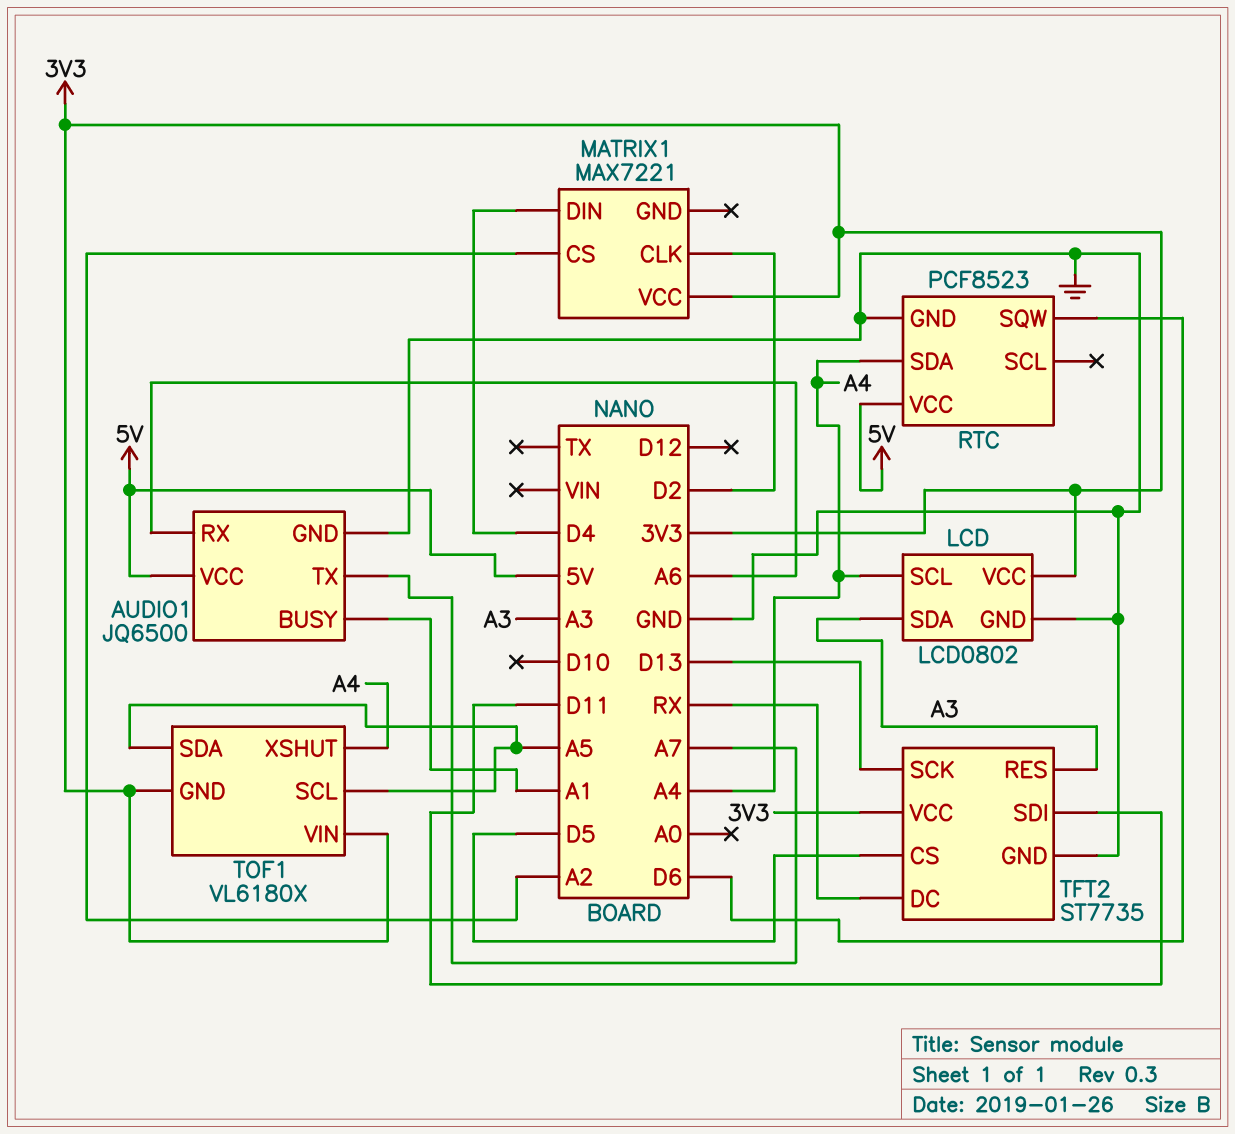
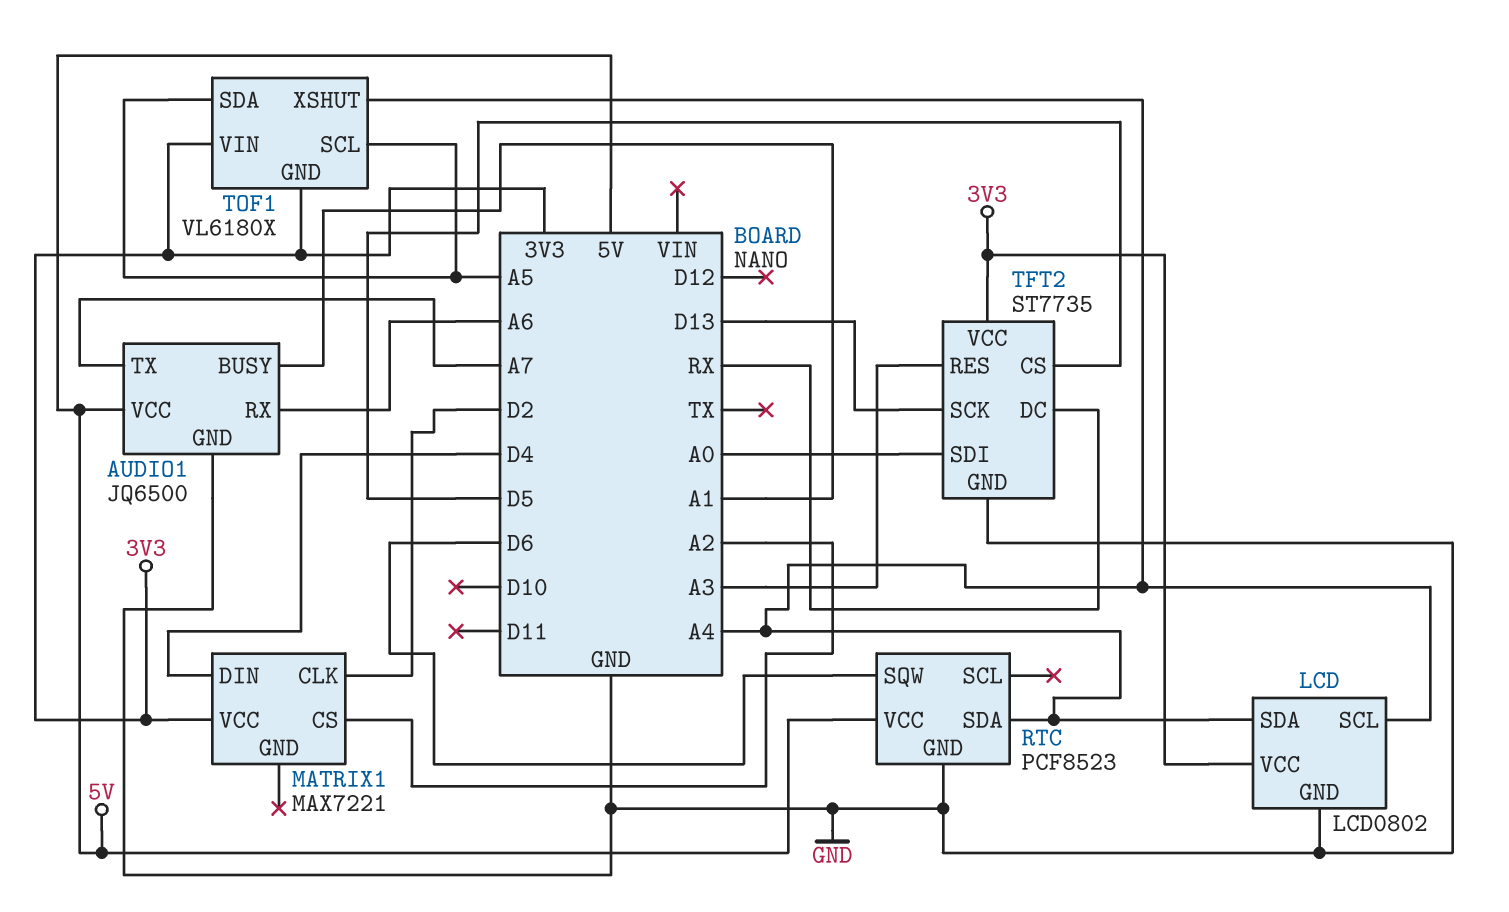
LCD pin SDA: A3 -> A4
TFT2 pin SDI: D11 -> A0

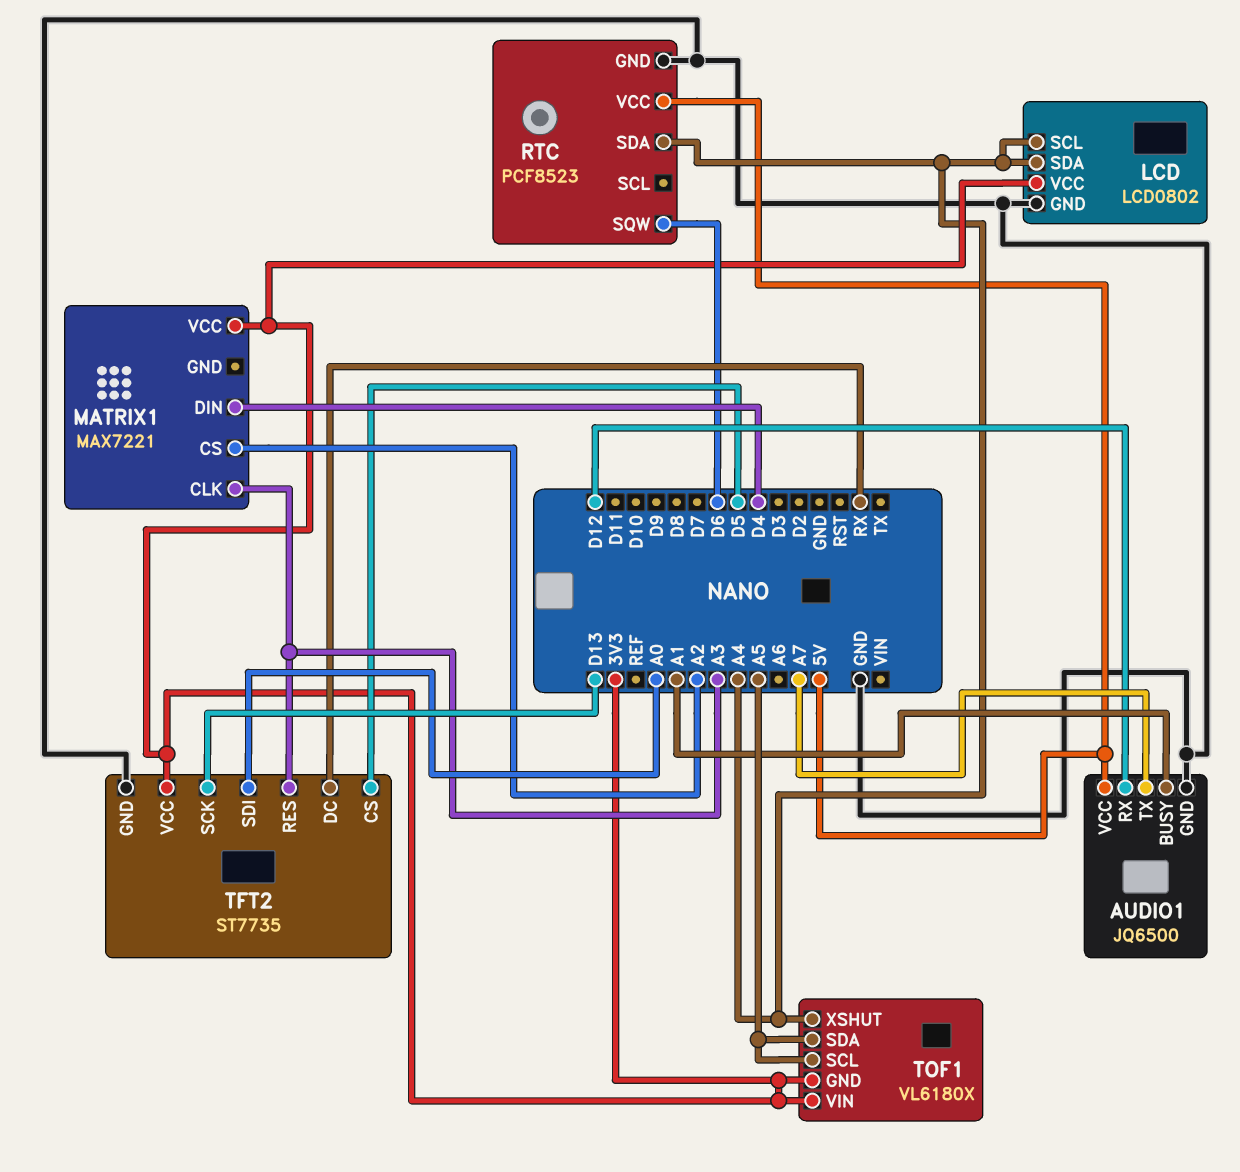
AUDIO1 pin RX: A6 -> D12
MATRIX1 pin CLK: D2 -> A3

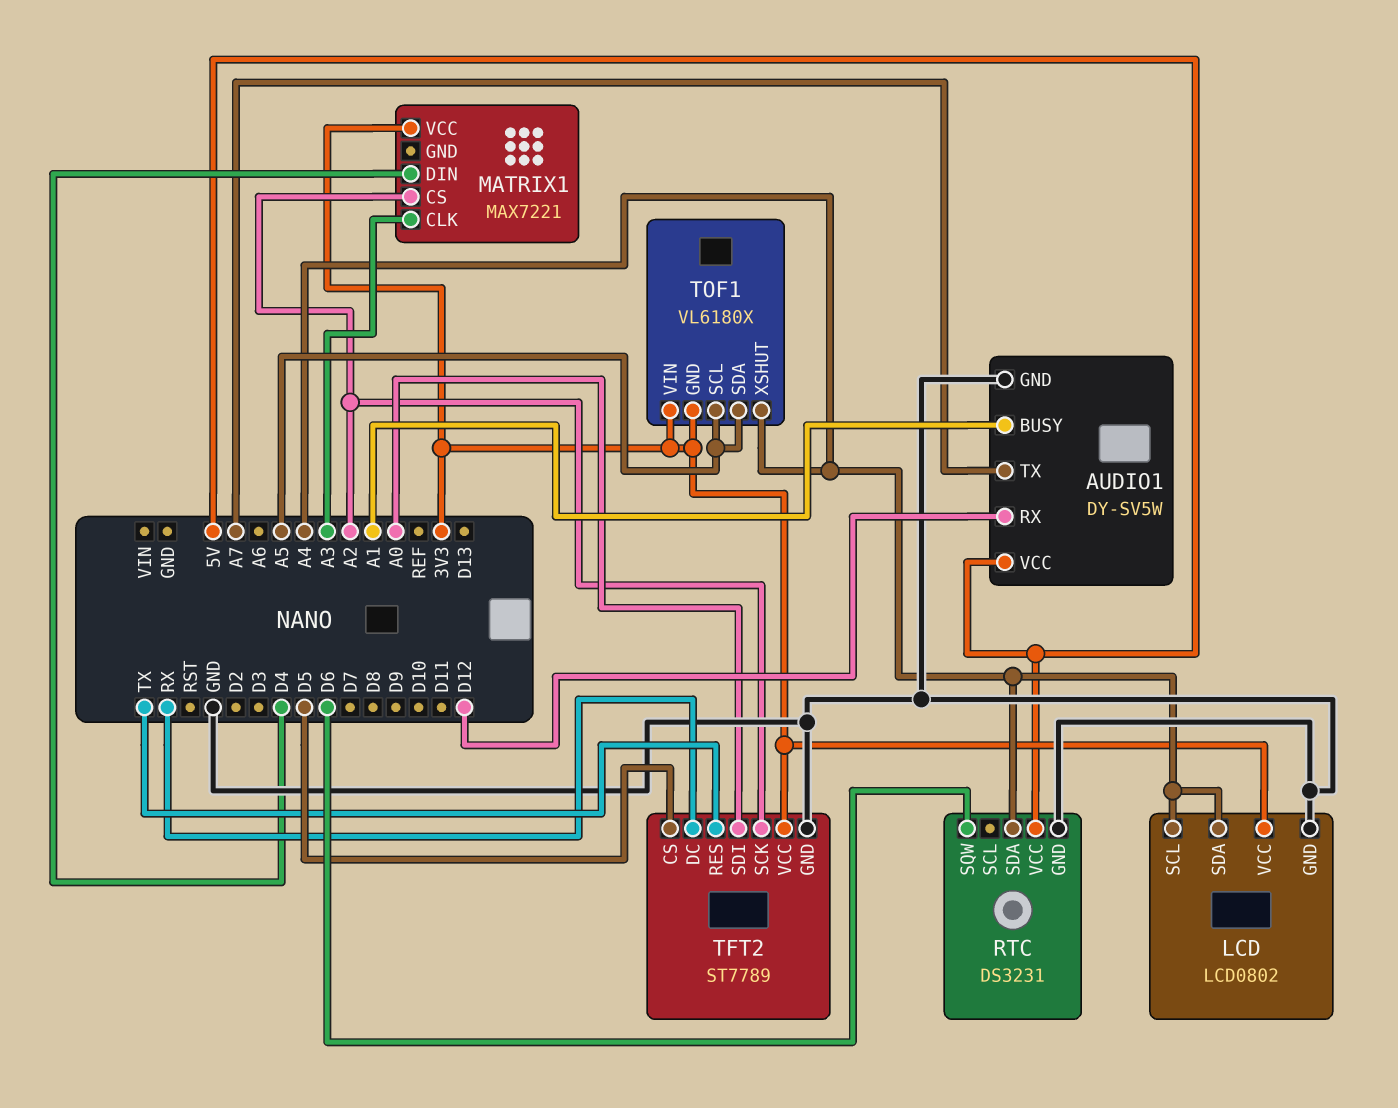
AUDIO1: JQ6500 -> DY-SV5W
RTC: PCF8523 -> DS3231
TFT2: ST7735 -> ST7789
TFT2 pin RES: A3 -> TX
TFT2 pin SCK: D13 -> A2

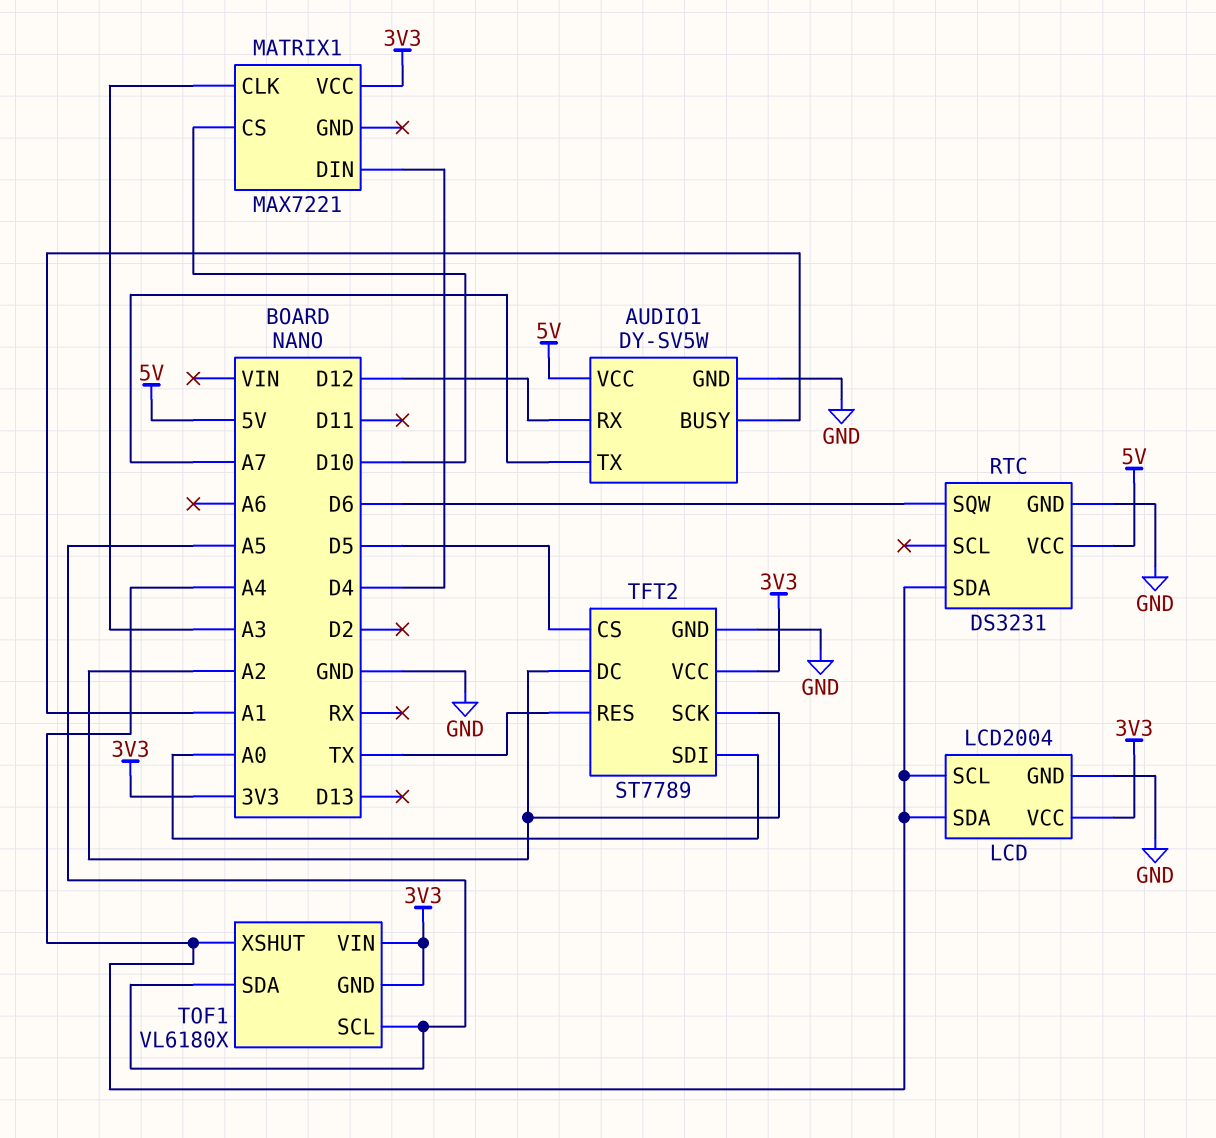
LCD: LCD0802 -> LCD2004
MATRIX1 pin CS: A2 -> D10
TFT2 pin DC: RX -> A2

